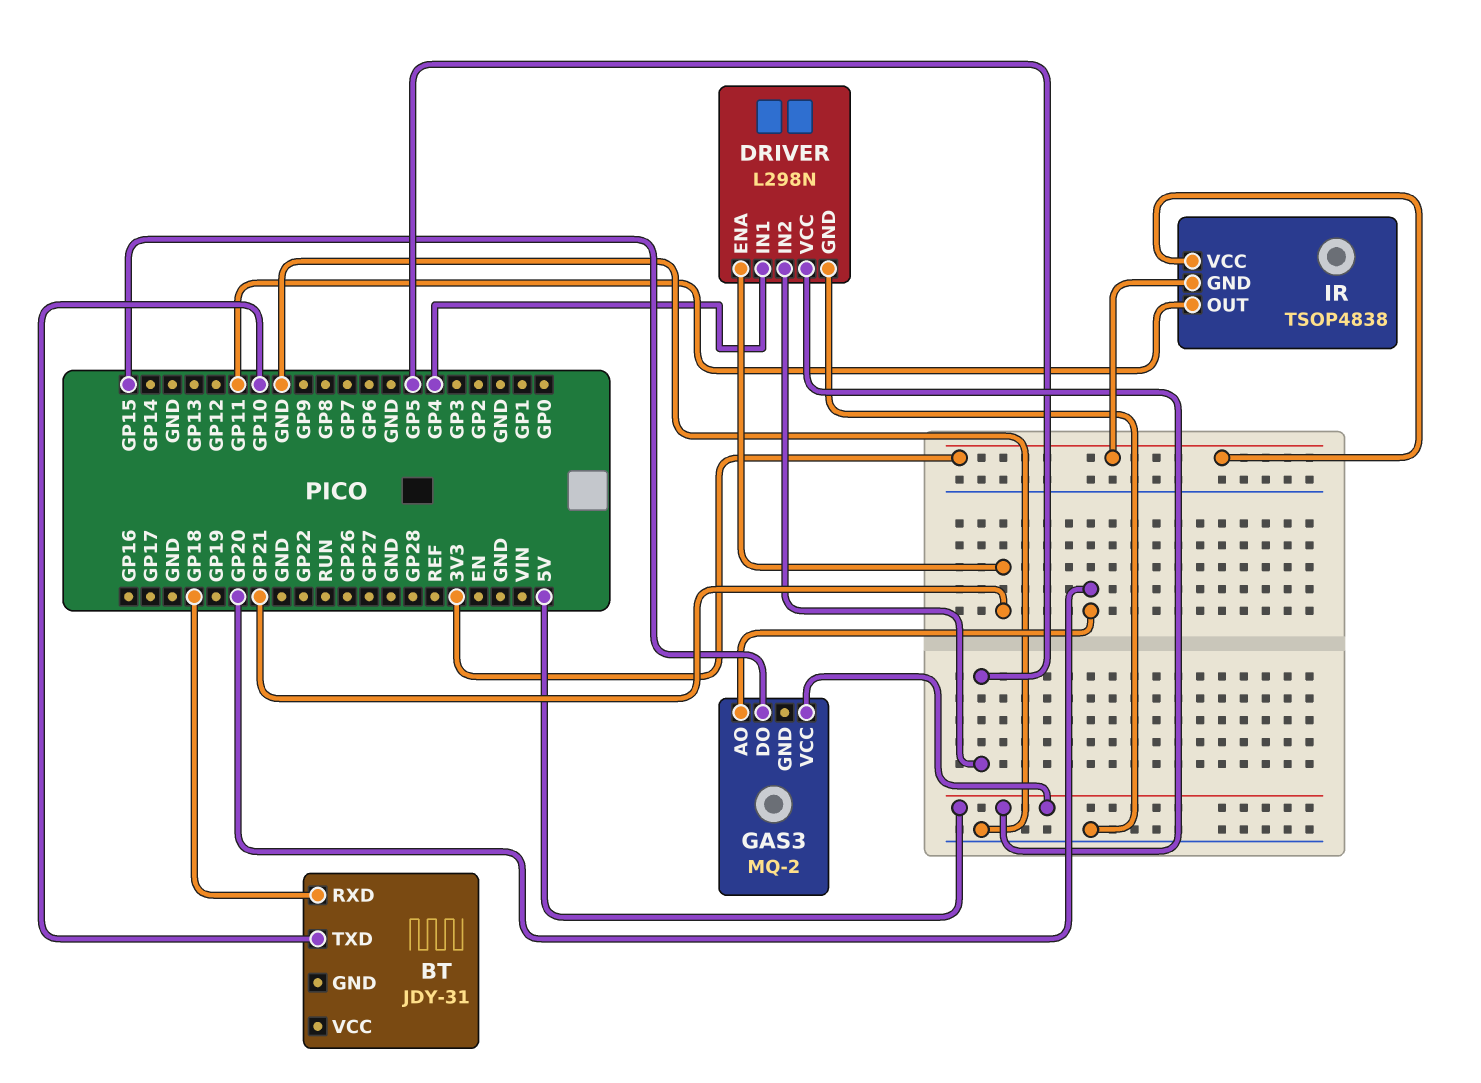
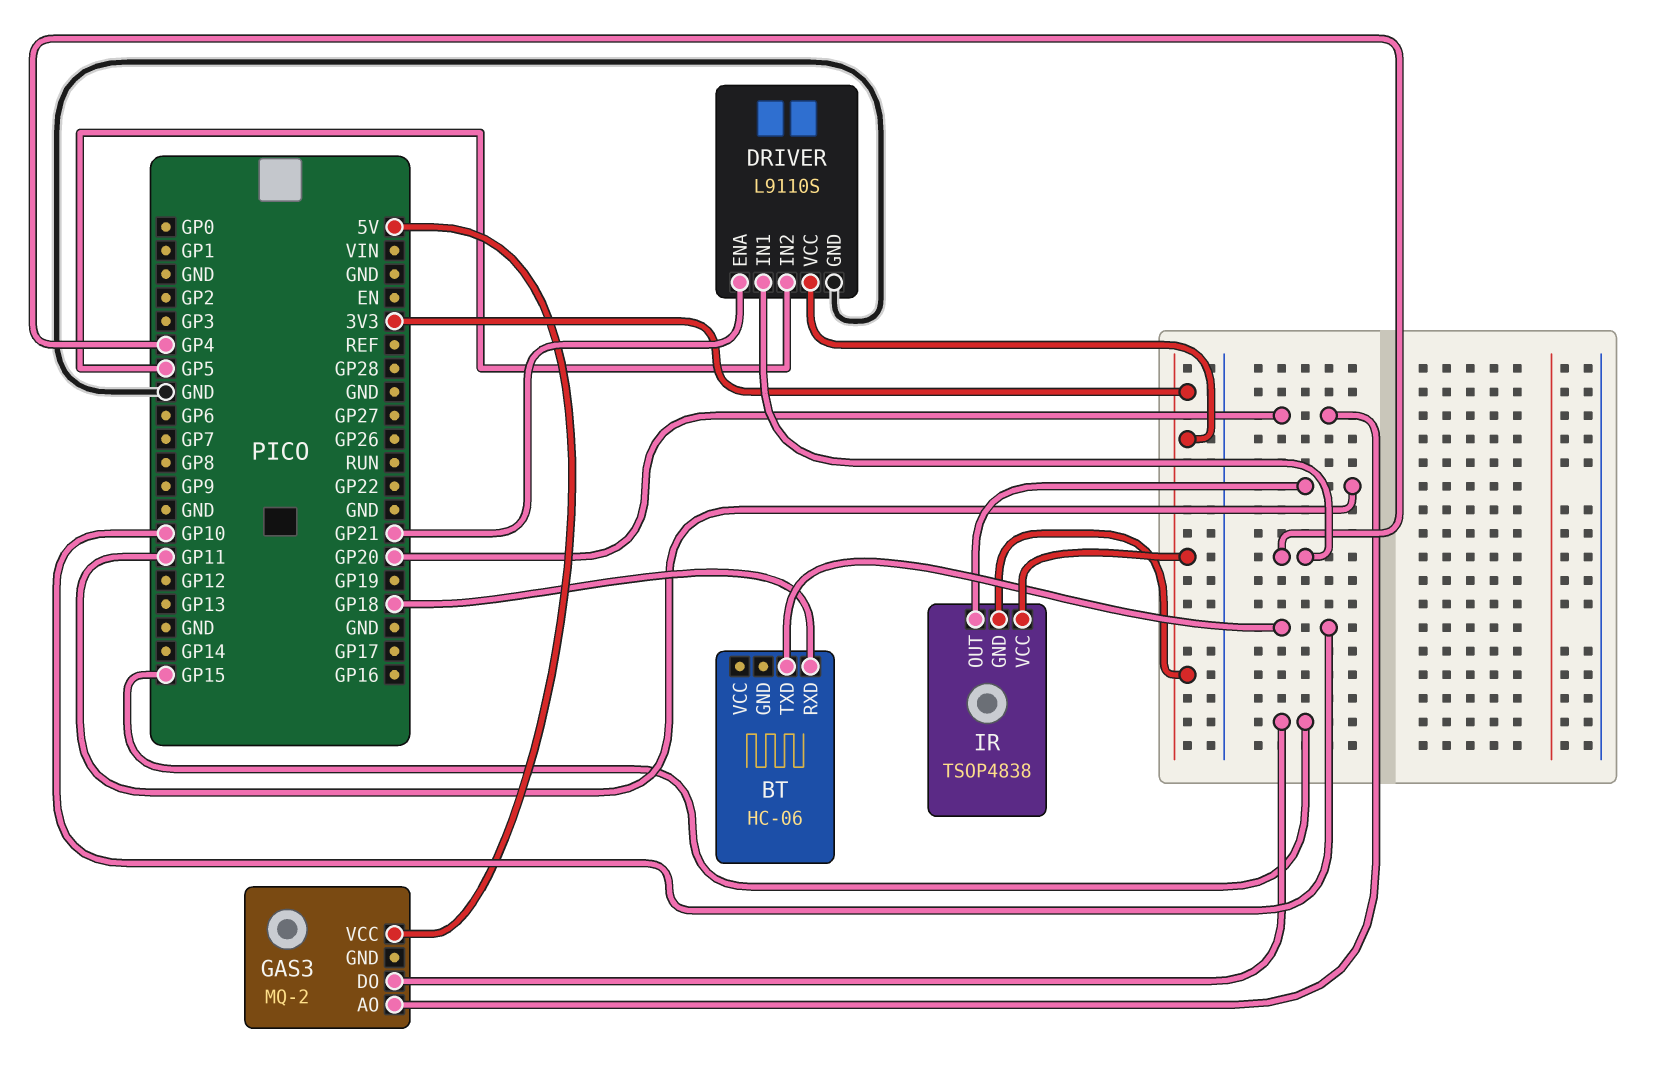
BT: JDY-31 -> HC-06
DRIVER: L298N -> L9110S
DRIVER pin VCC: 5V -> 3V3

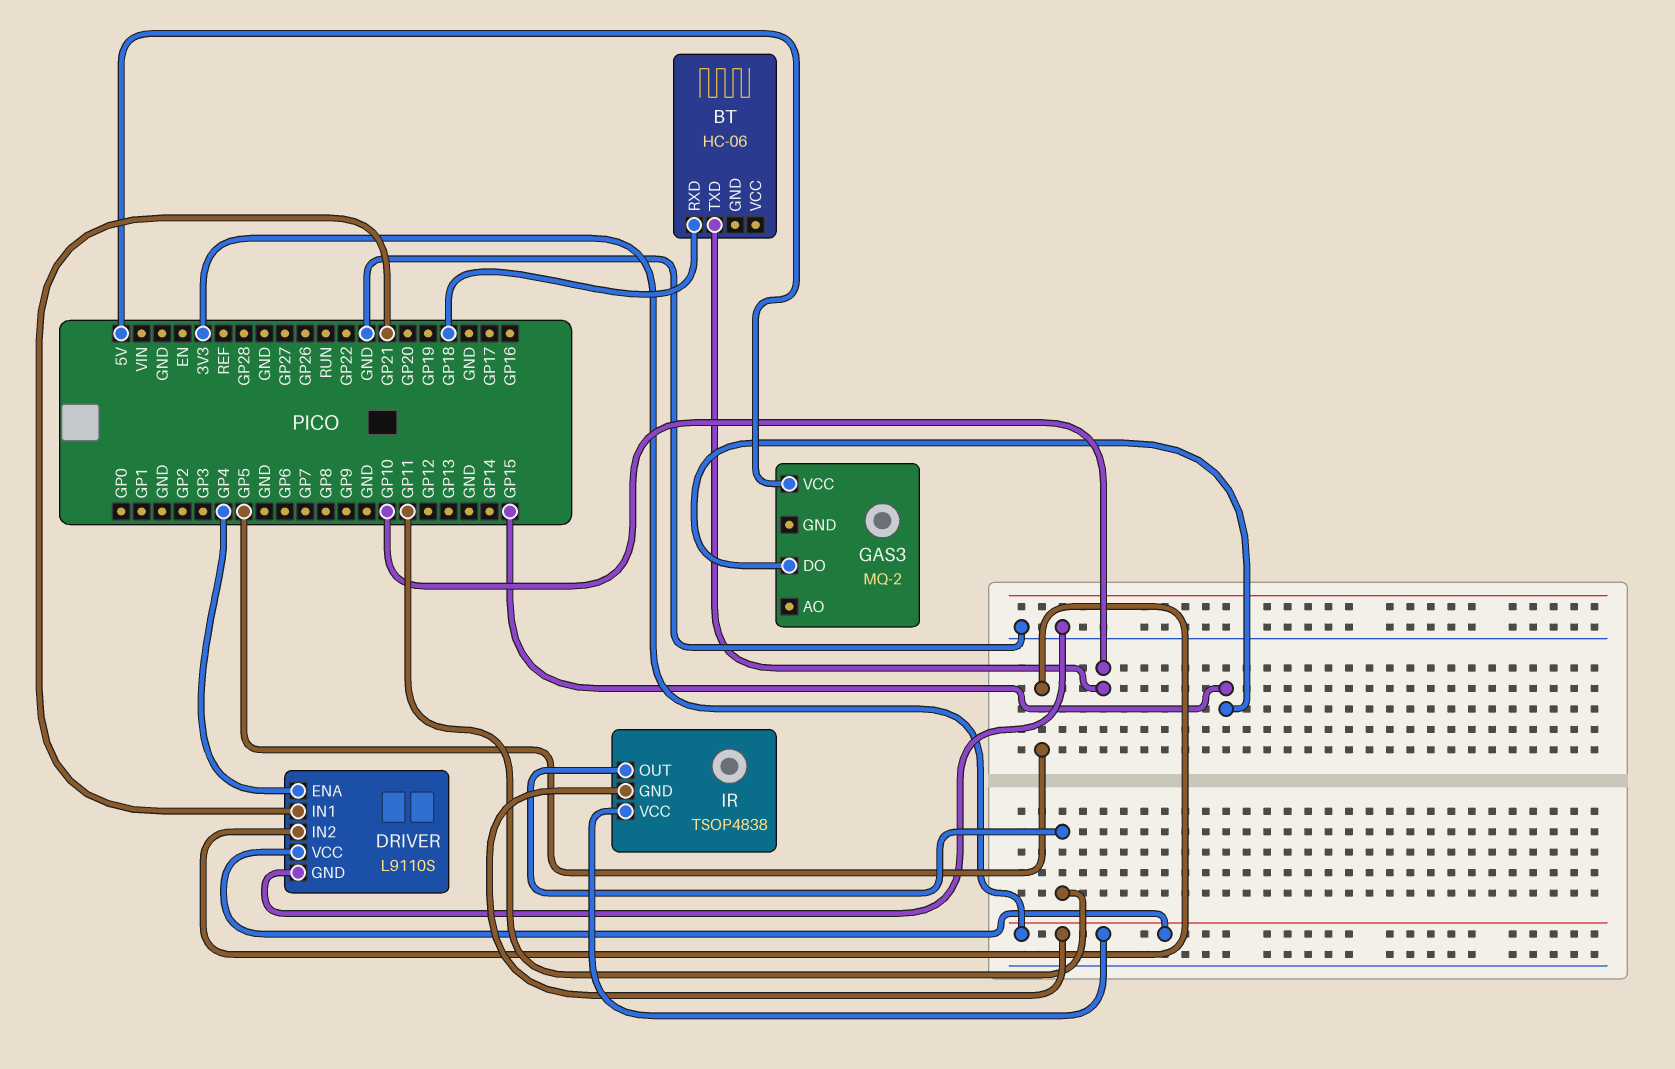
DRIVER pin ENA: GP21 -> GP4
DRIVER pin IN1: GP4 -> GP21
GAS3 pin AO: GP20 -> none

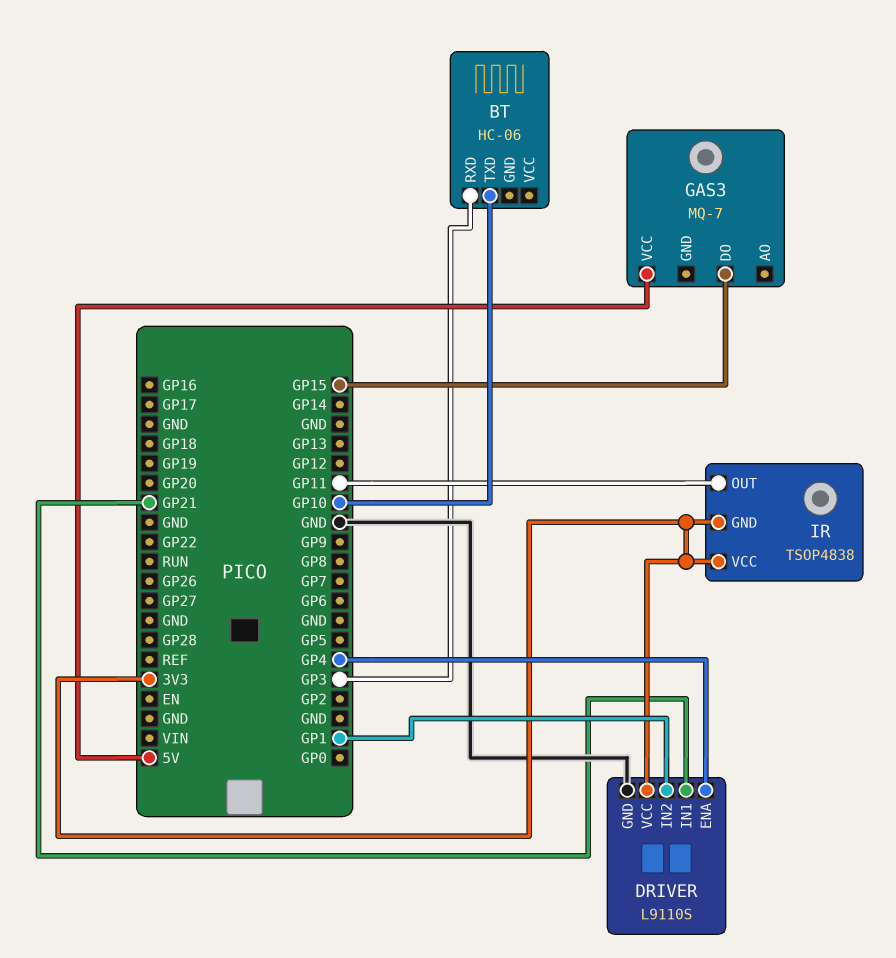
BT pin RXD: GP18 -> GP3
DRIVER pin IN2: GP5 -> GP1
GAS3: MQ-2 -> MQ-7

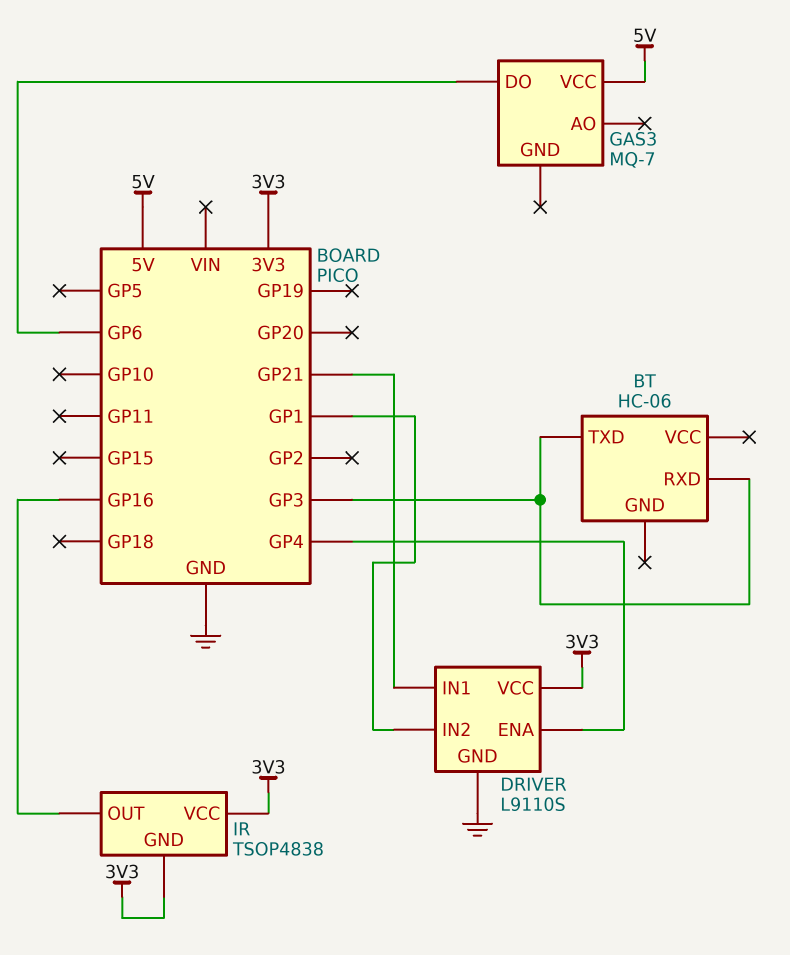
BT pin TXD: GP10 -> GP3
GAS3 pin DO: GP15 -> GP6
IR pin OUT: GP11 -> GP16

